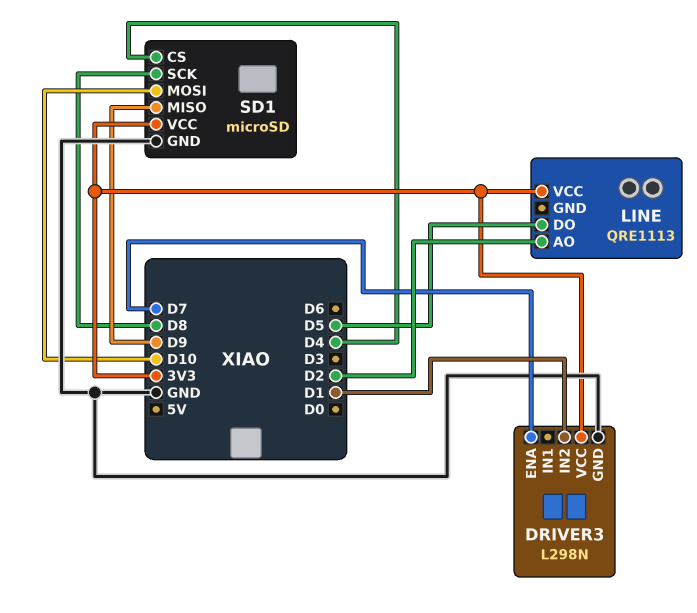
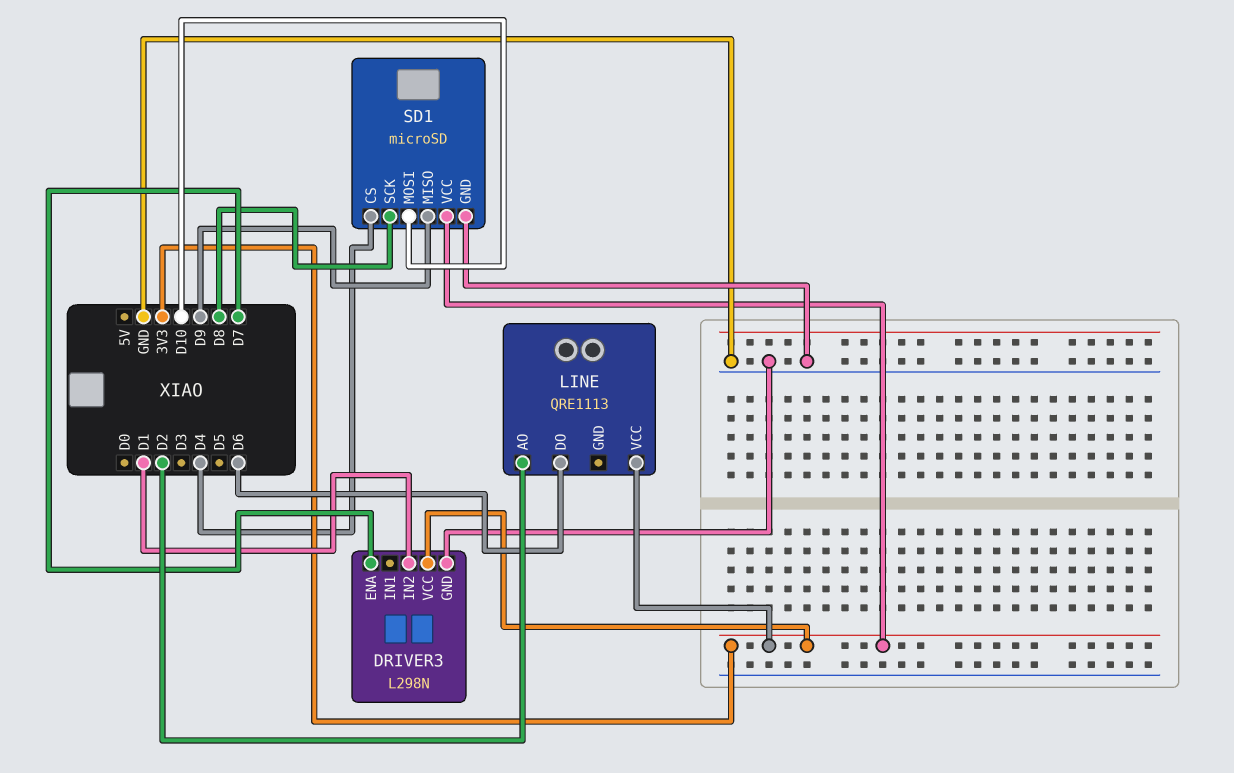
LINE pin DO: D5 -> D6

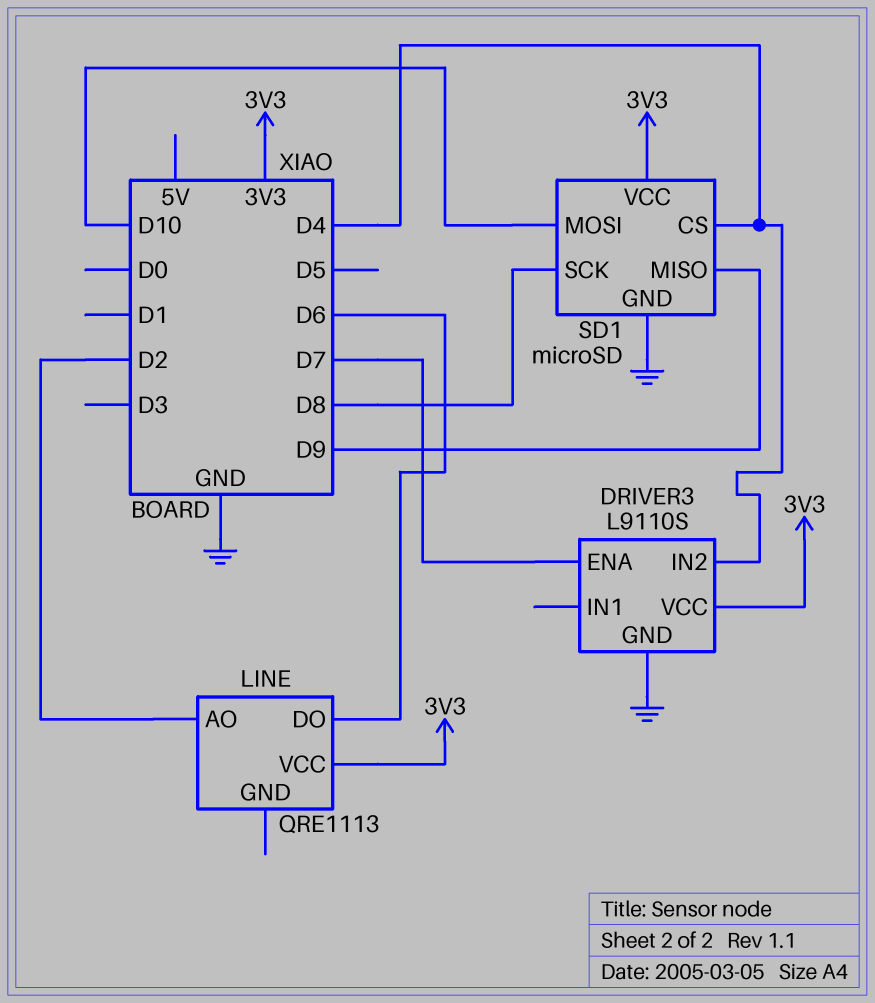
DRIVER3: L298N -> L9110S
DRIVER3 pin IN2: D1 -> D4

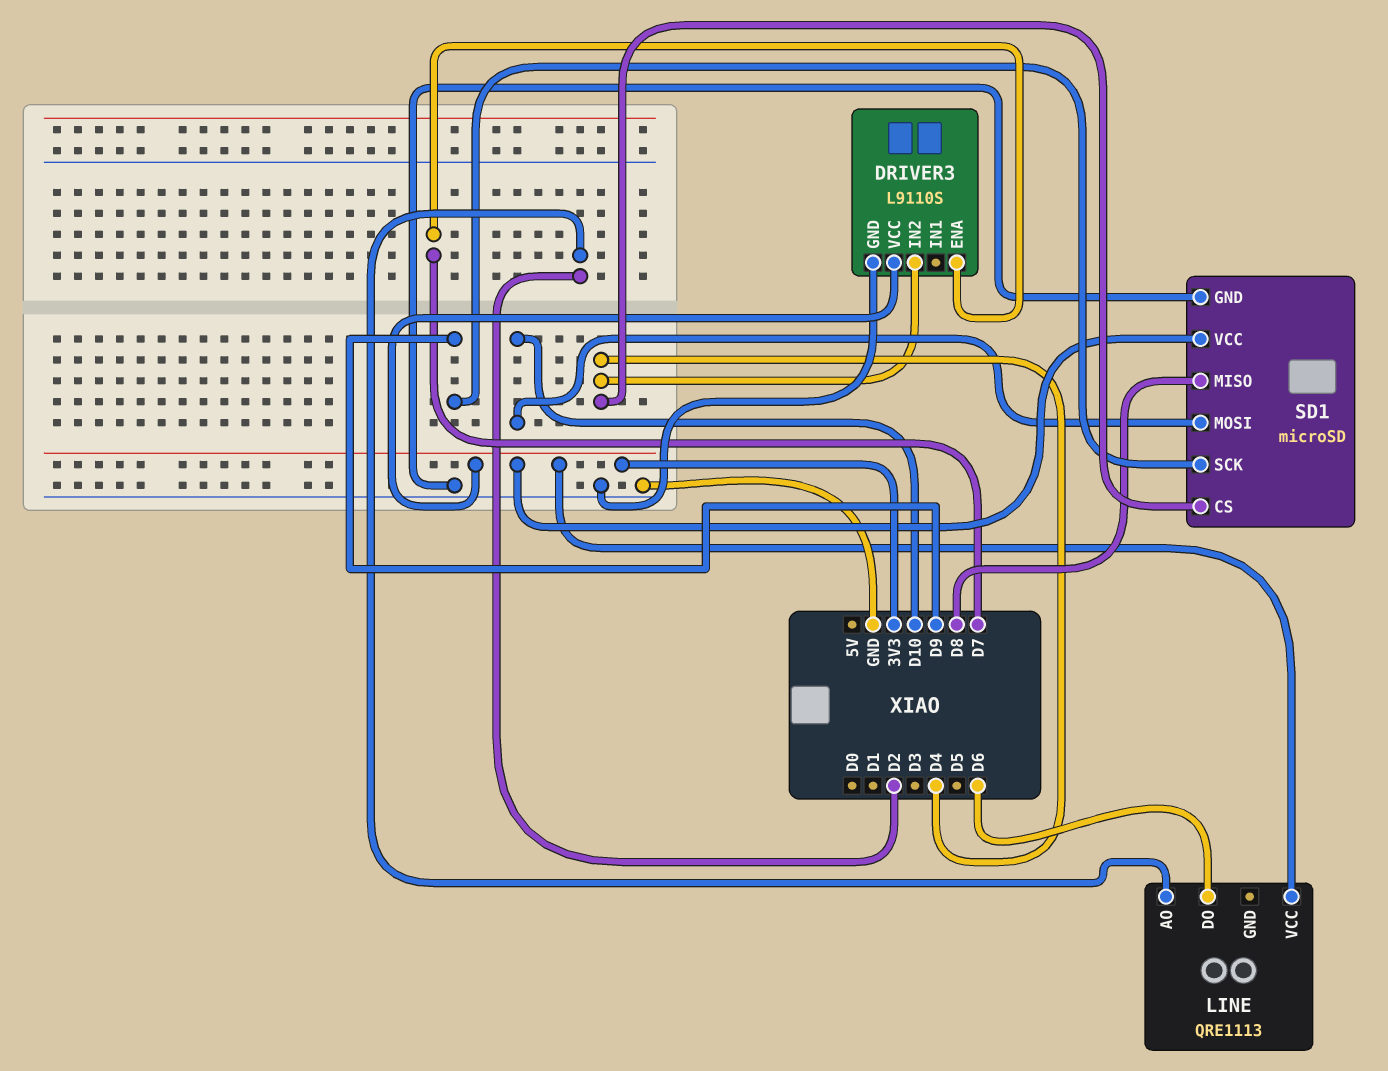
SD1 pin MISO: D9 -> D8
SD1 pin SCK: D8 -> D9

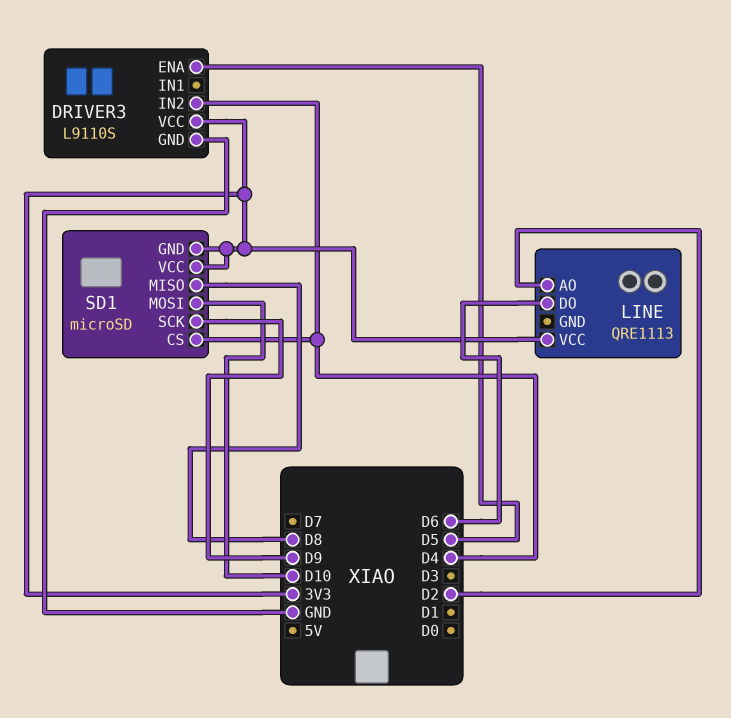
DRIVER3 pin ENA: D7 -> D5
SD1 pin GND: GND -> 3V3

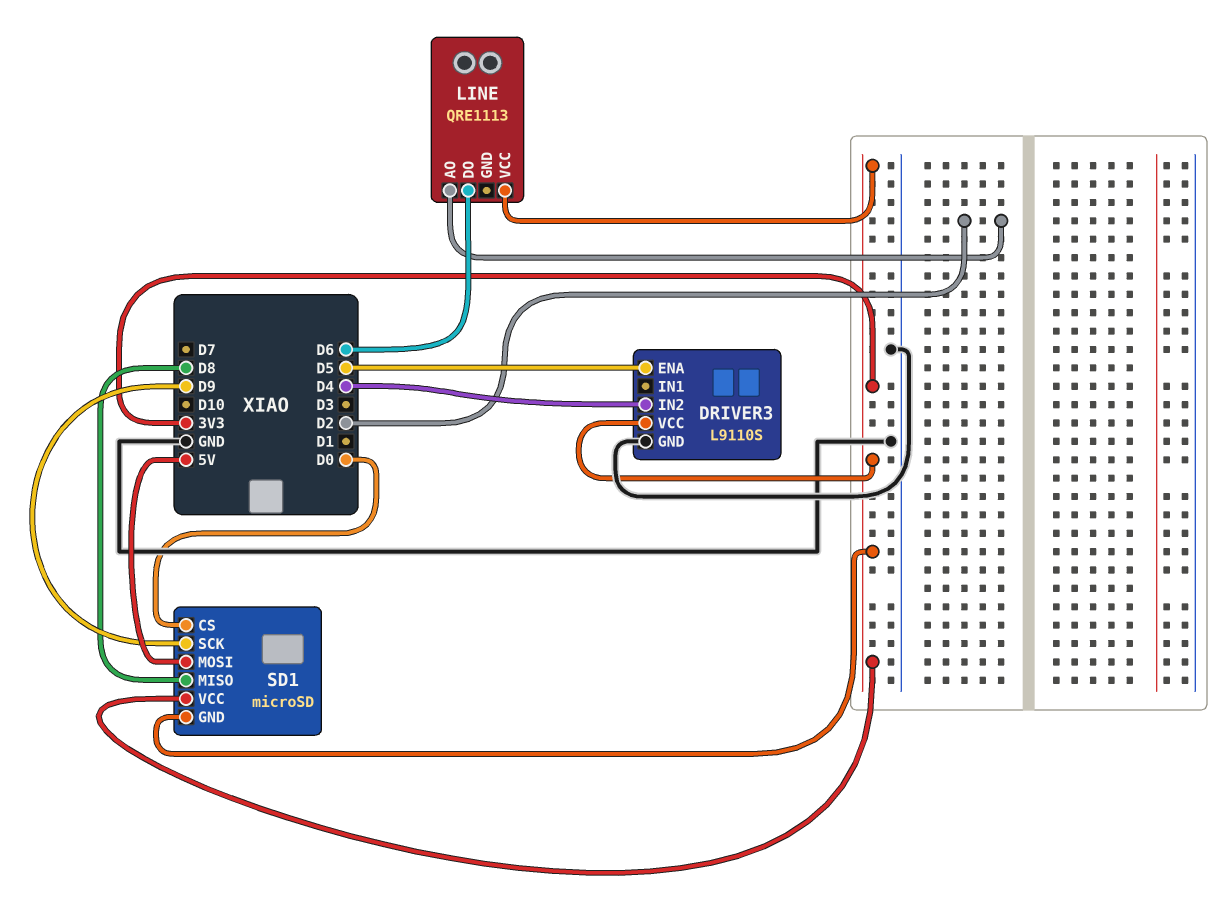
SD1 pin CS: D4 -> D0
SD1 pin MOSI: D10 -> 5V

